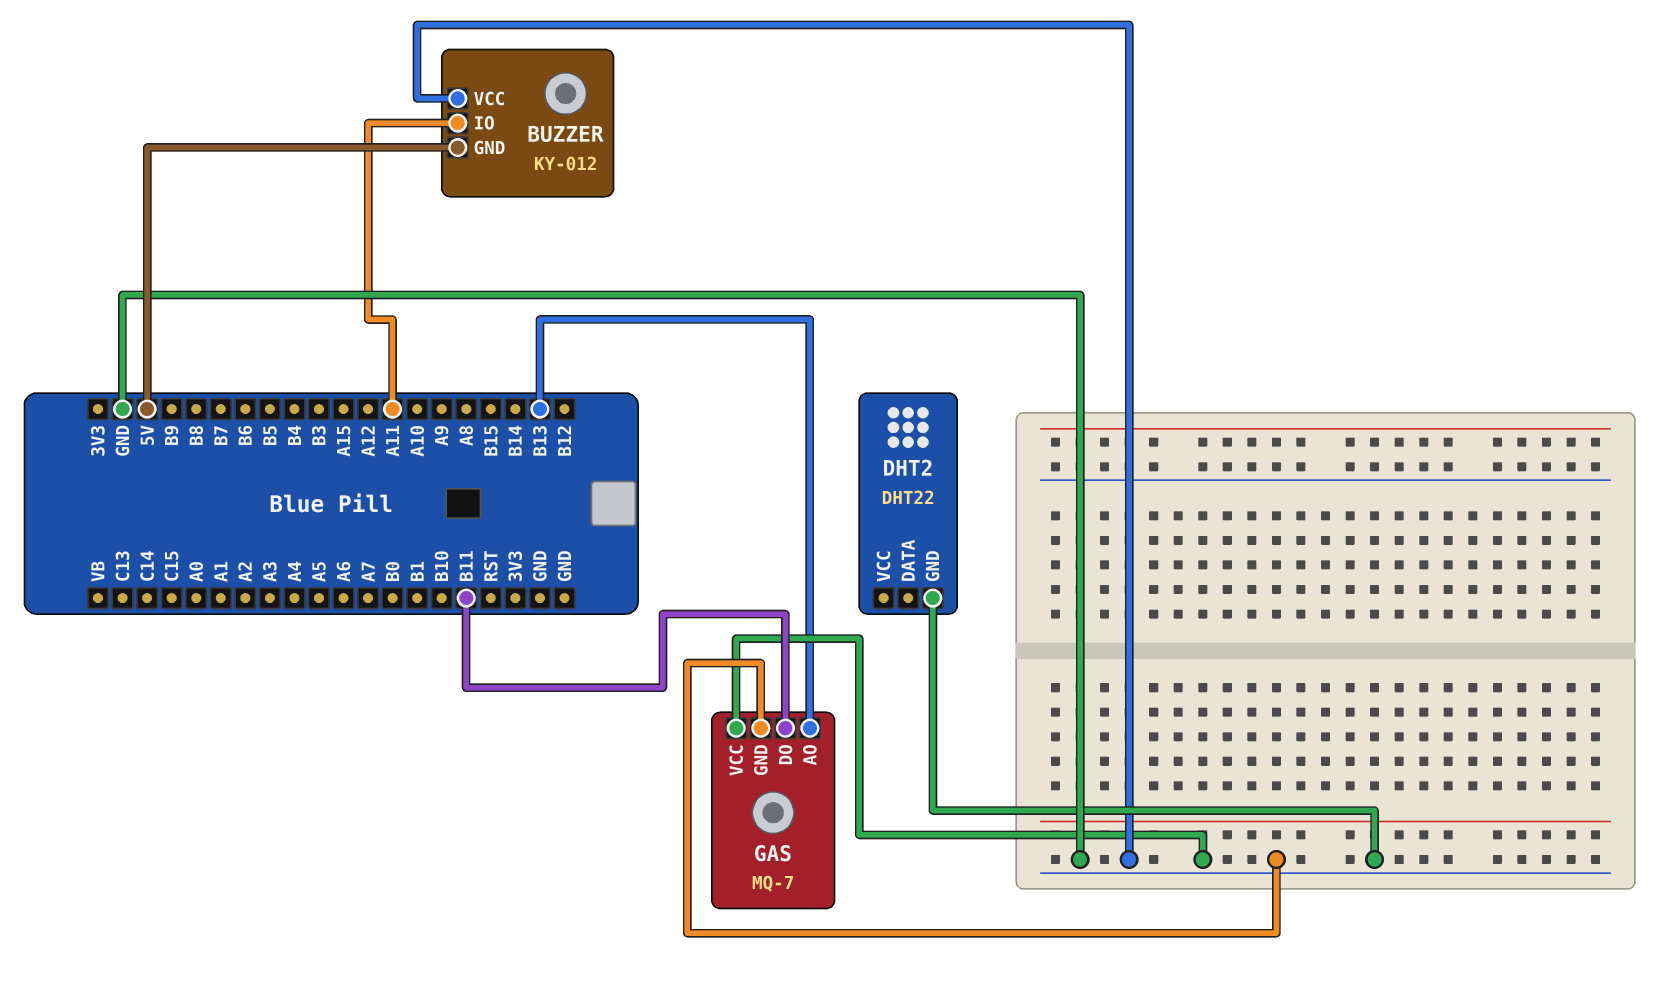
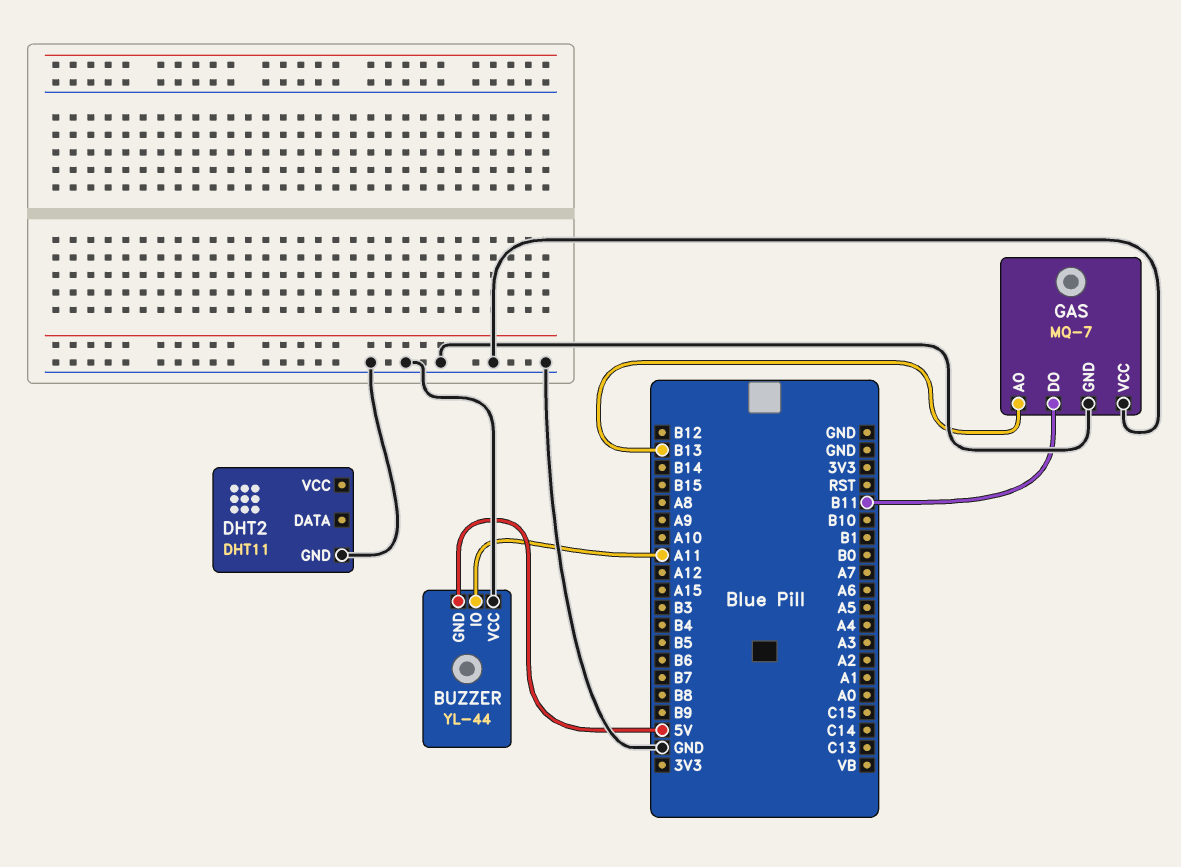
BUZZER: KY-012 -> YL-44
DHT2: DHT22 -> DHT11

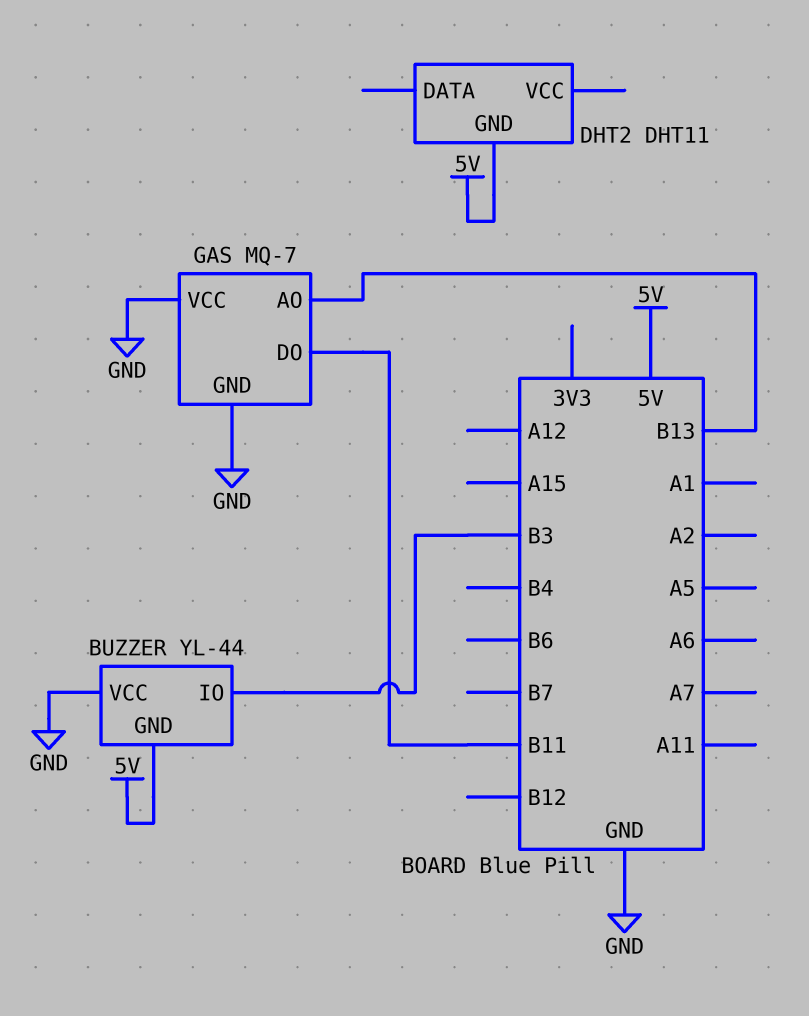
BUZZER pin IO: A11 -> B3
DHT2 pin GND: GND -> 5V

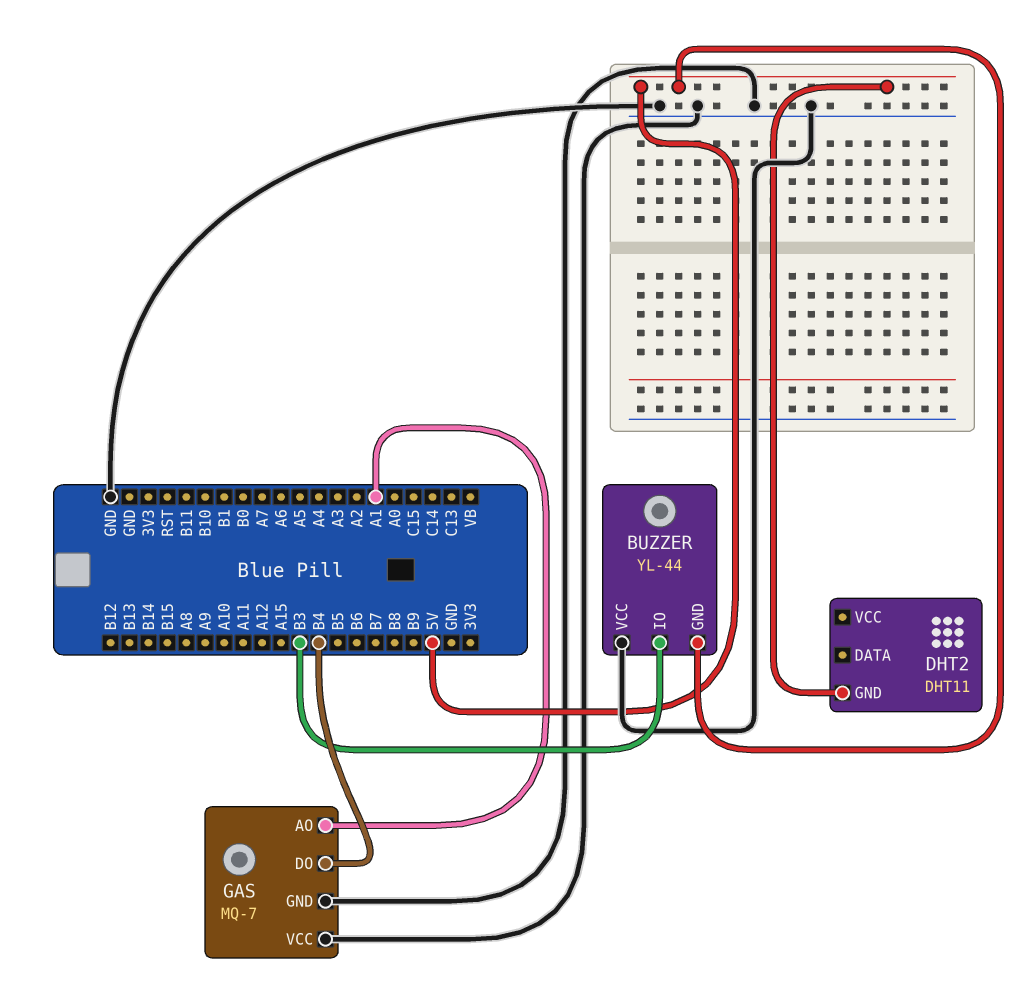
GAS pin AO: B13 -> A1
GAS pin DO: B11 -> B4

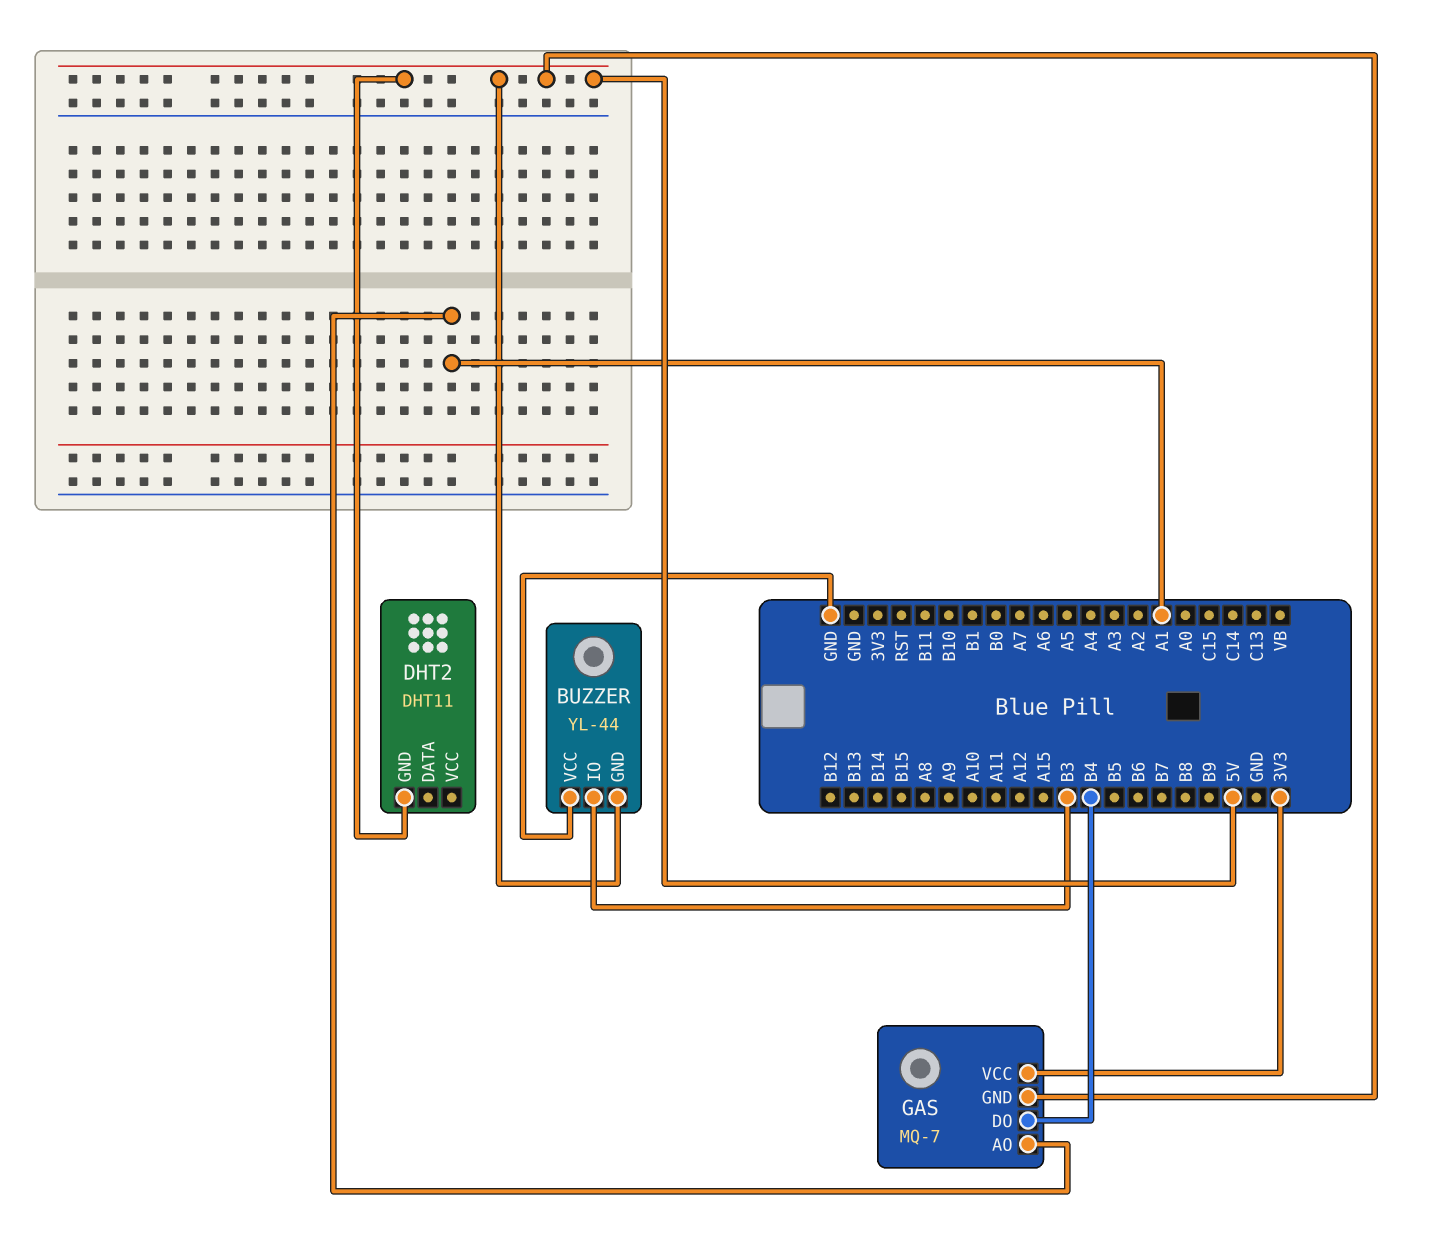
GAS pin GND: GND -> 5V
GAS pin VCC: GND -> 3V3

